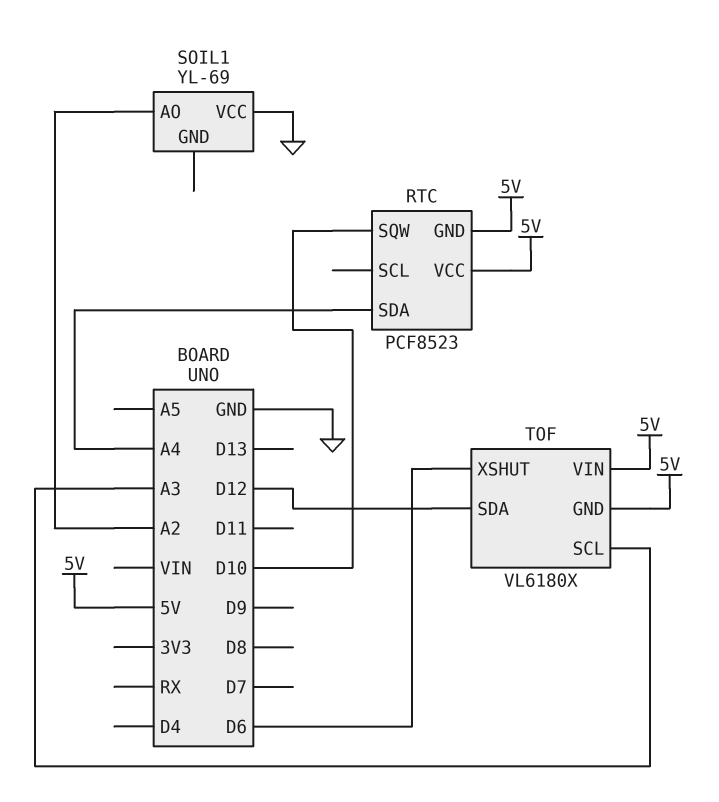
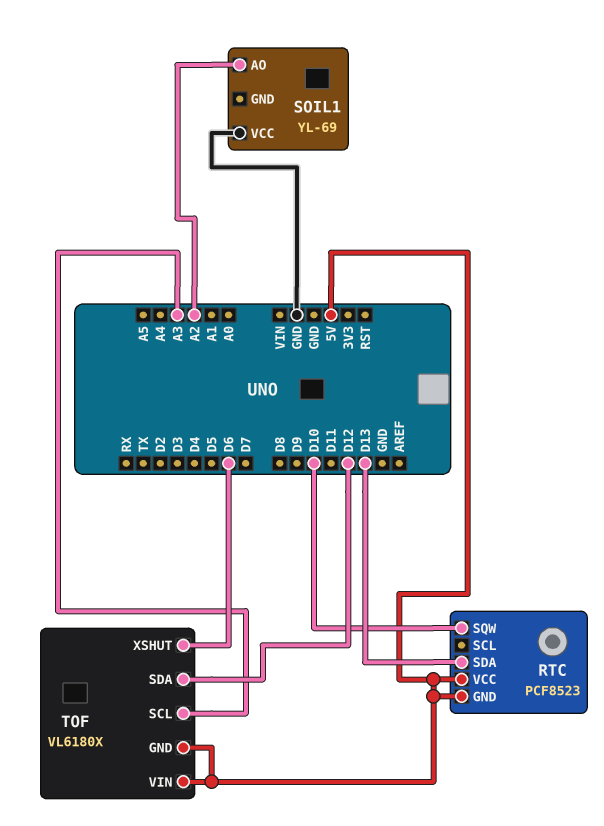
RTC pin SDA: A4 -> D13

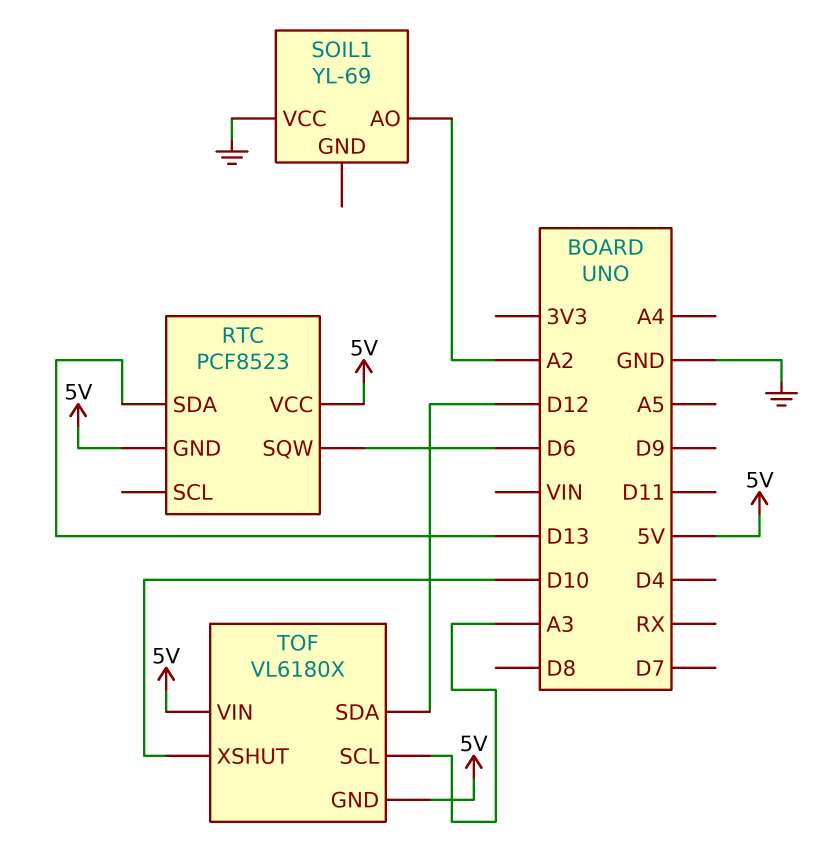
RTC pin SQW: D10 -> D6
TOF pin XSHUT: D6 -> D10

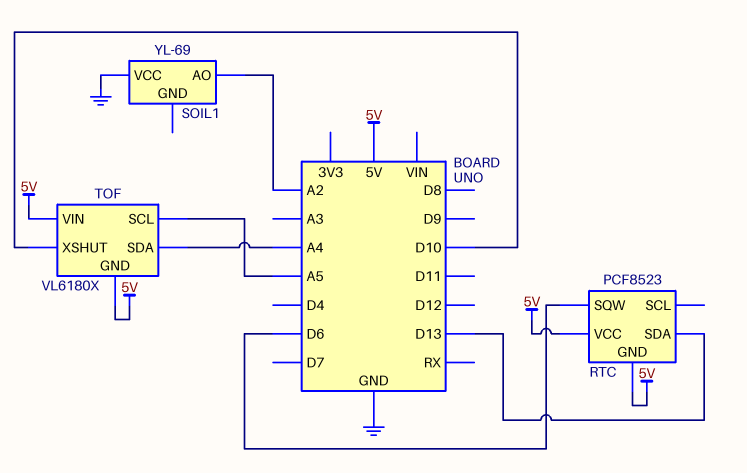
TOF pin SCL: A3 -> A5
TOF pin SDA: D12 -> A4

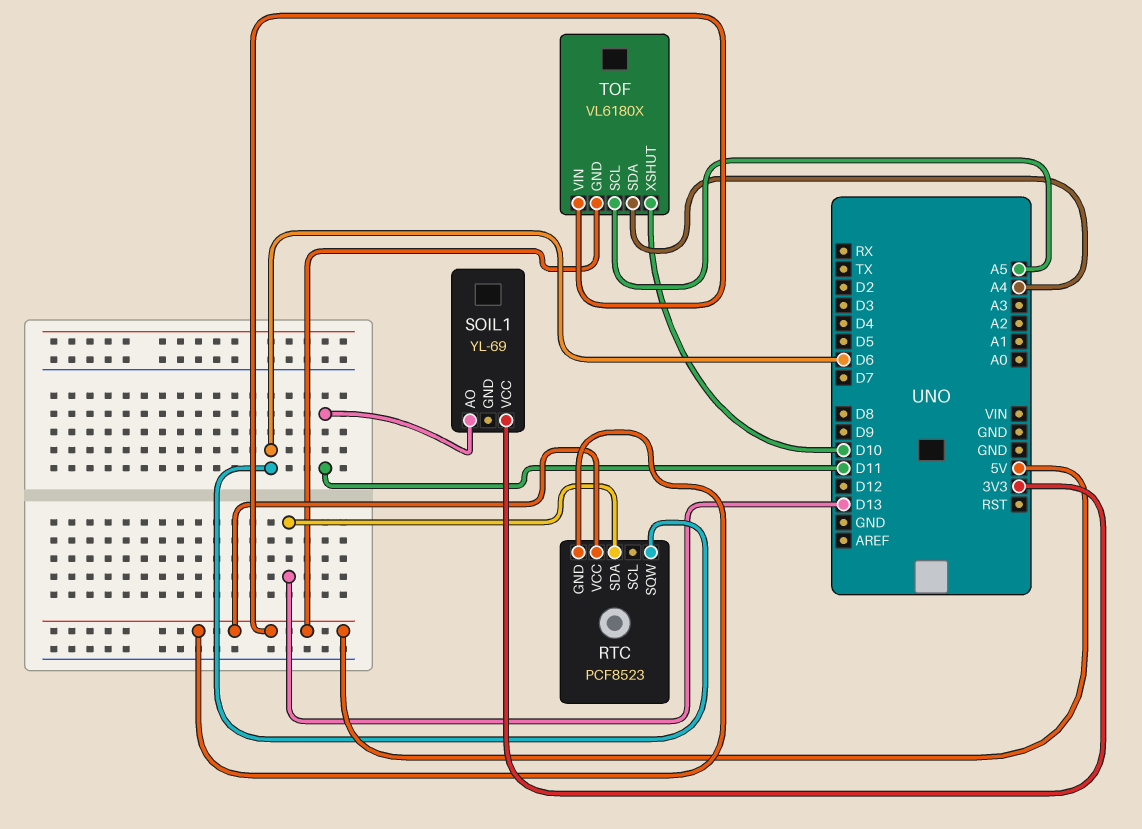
SOIL1 pin AO: A2 -> D11
SOIL1 pin VCC: GND -> 3V3

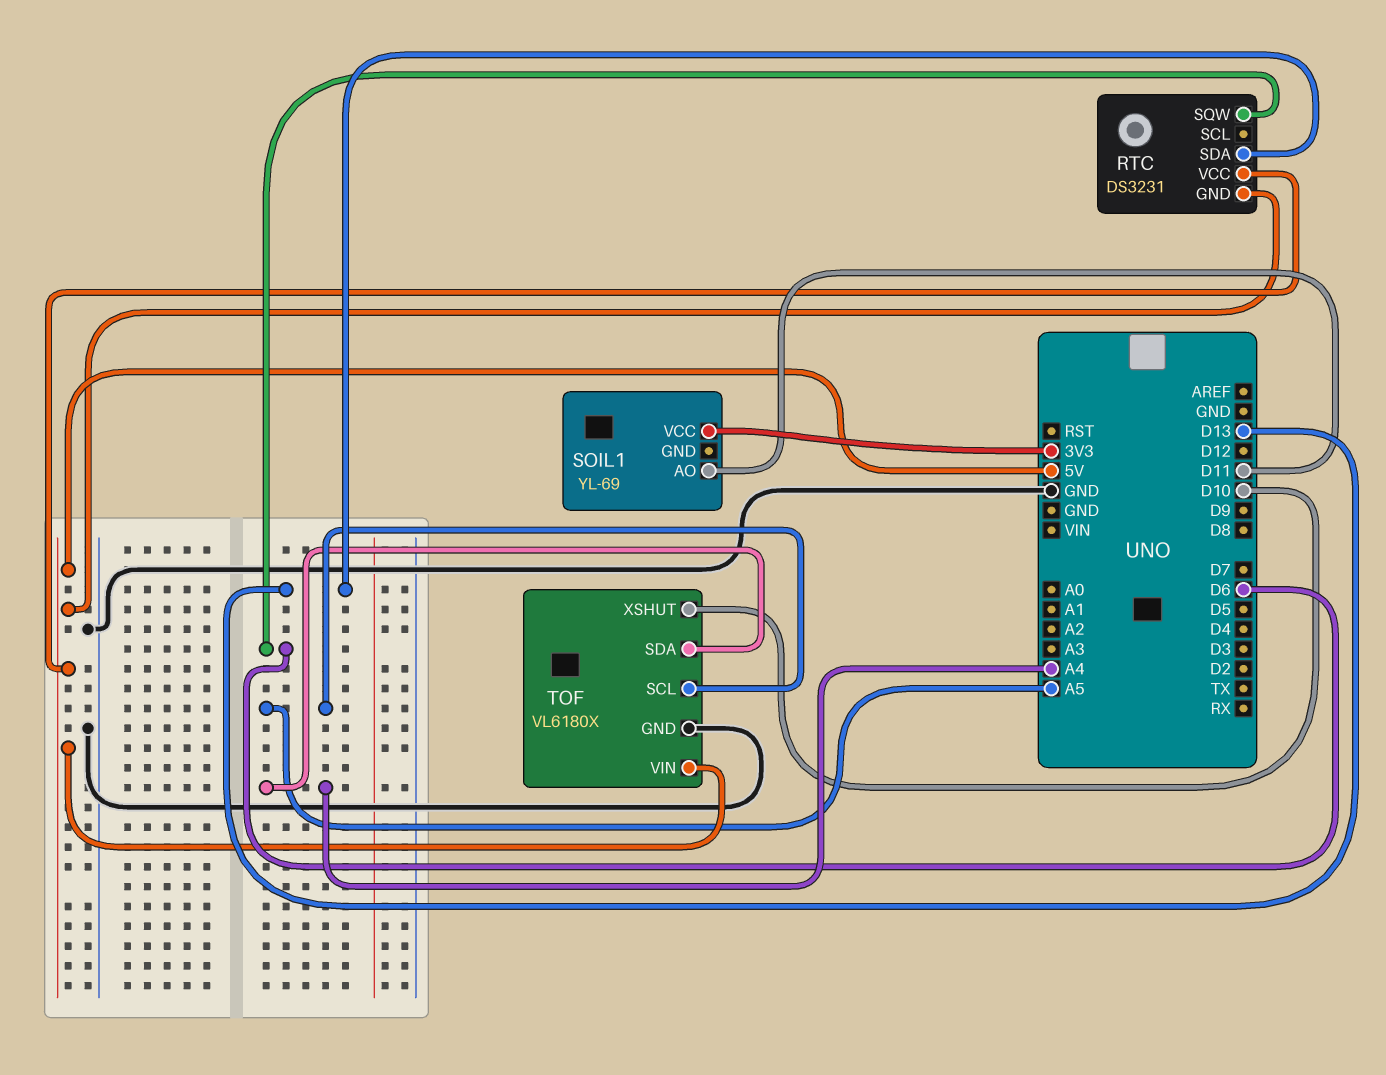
RTC: PCF8523 -> DS3231
TOF pin GND: 5V -> GND

